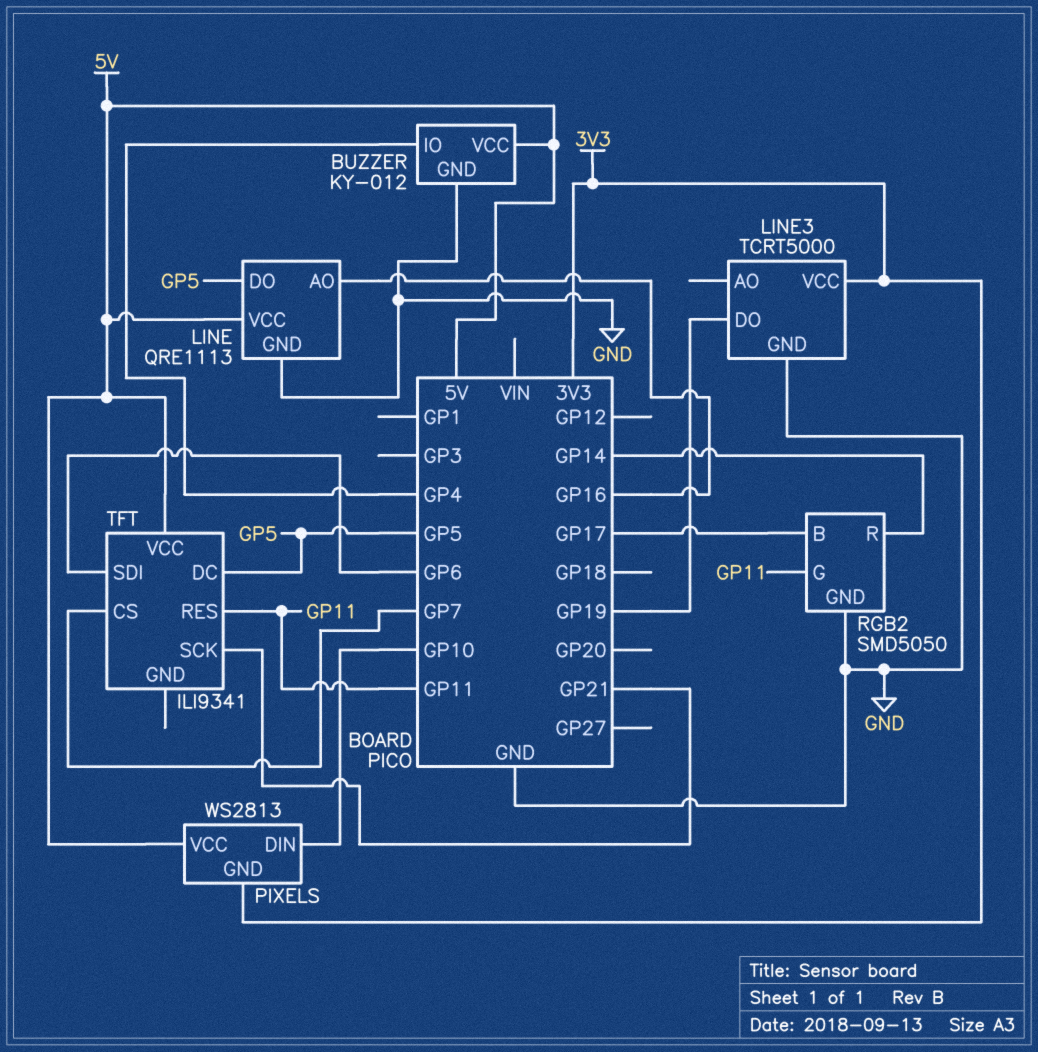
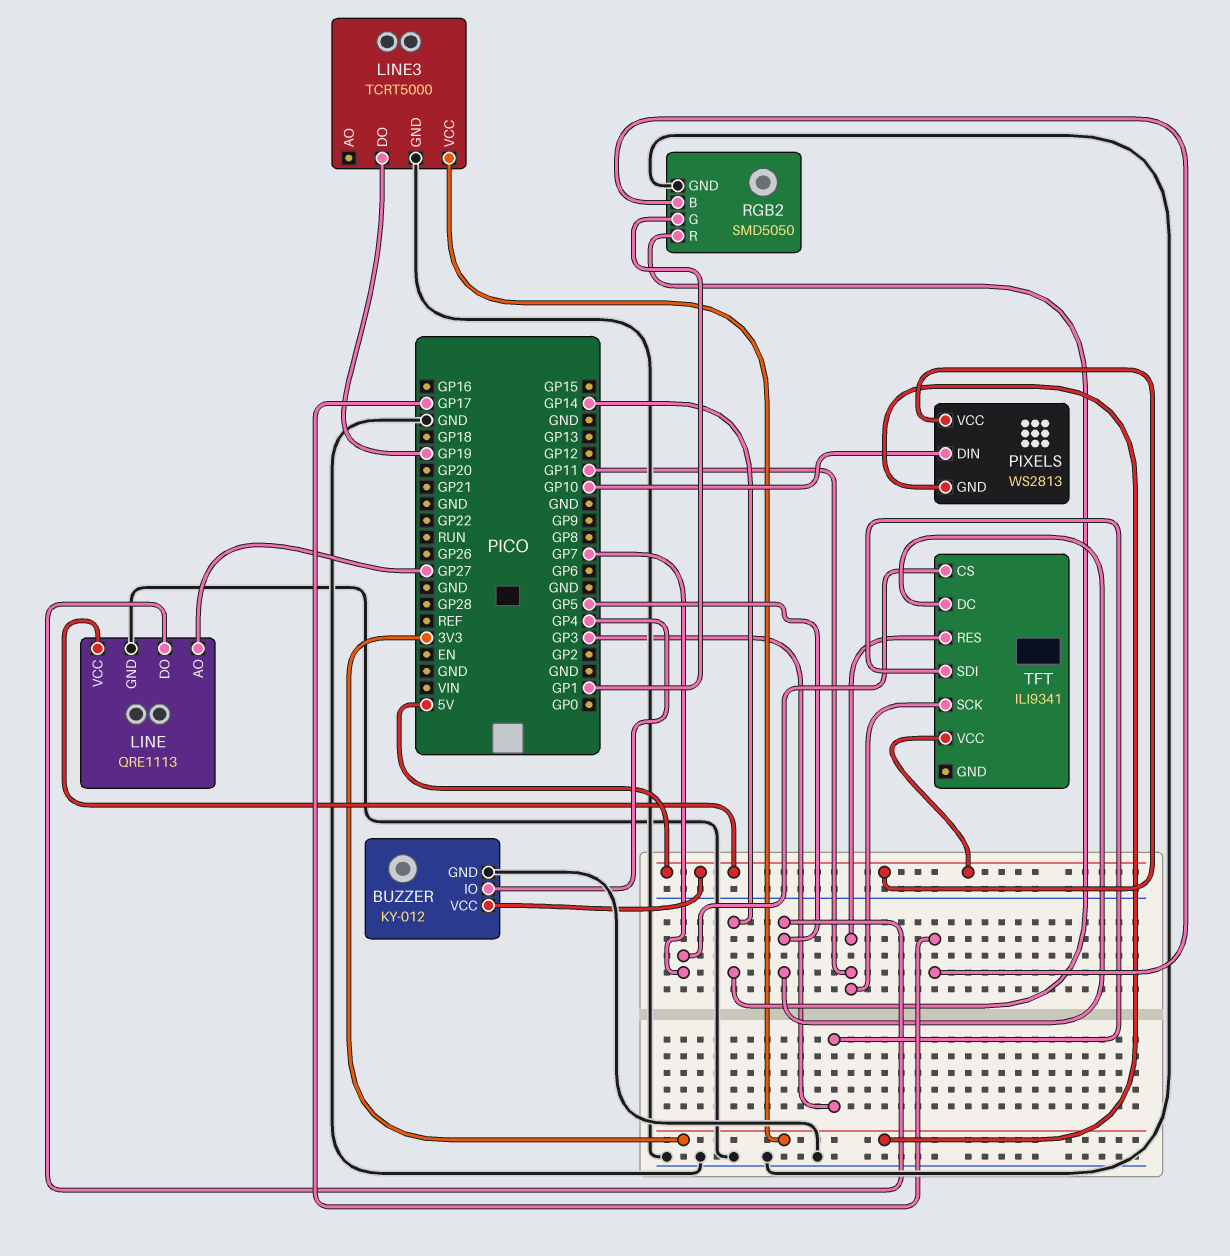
LINE pin AO: GP16 -> GP27
RGB2 pin G: GP11 -> GP1
TFT pin SCK: GP21 -> GP11
TFT pin SDI: GP6 -> GP3

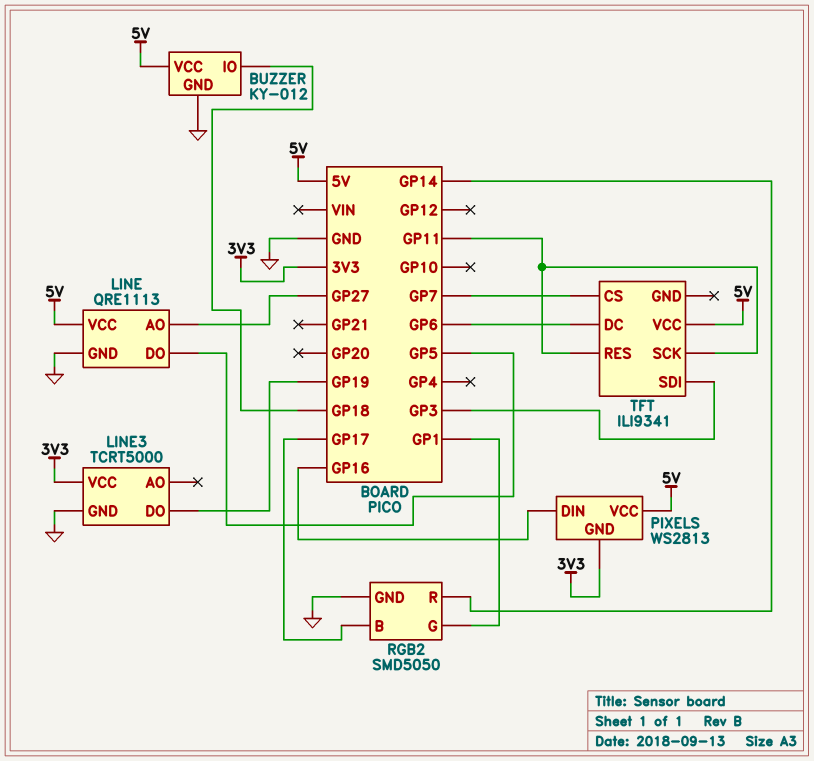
BUZZER pin IO: GP4 -> GP18
PIXELS pin DIN: GP10 -> GP16
TFT pin DC: GP5 -> GP6

